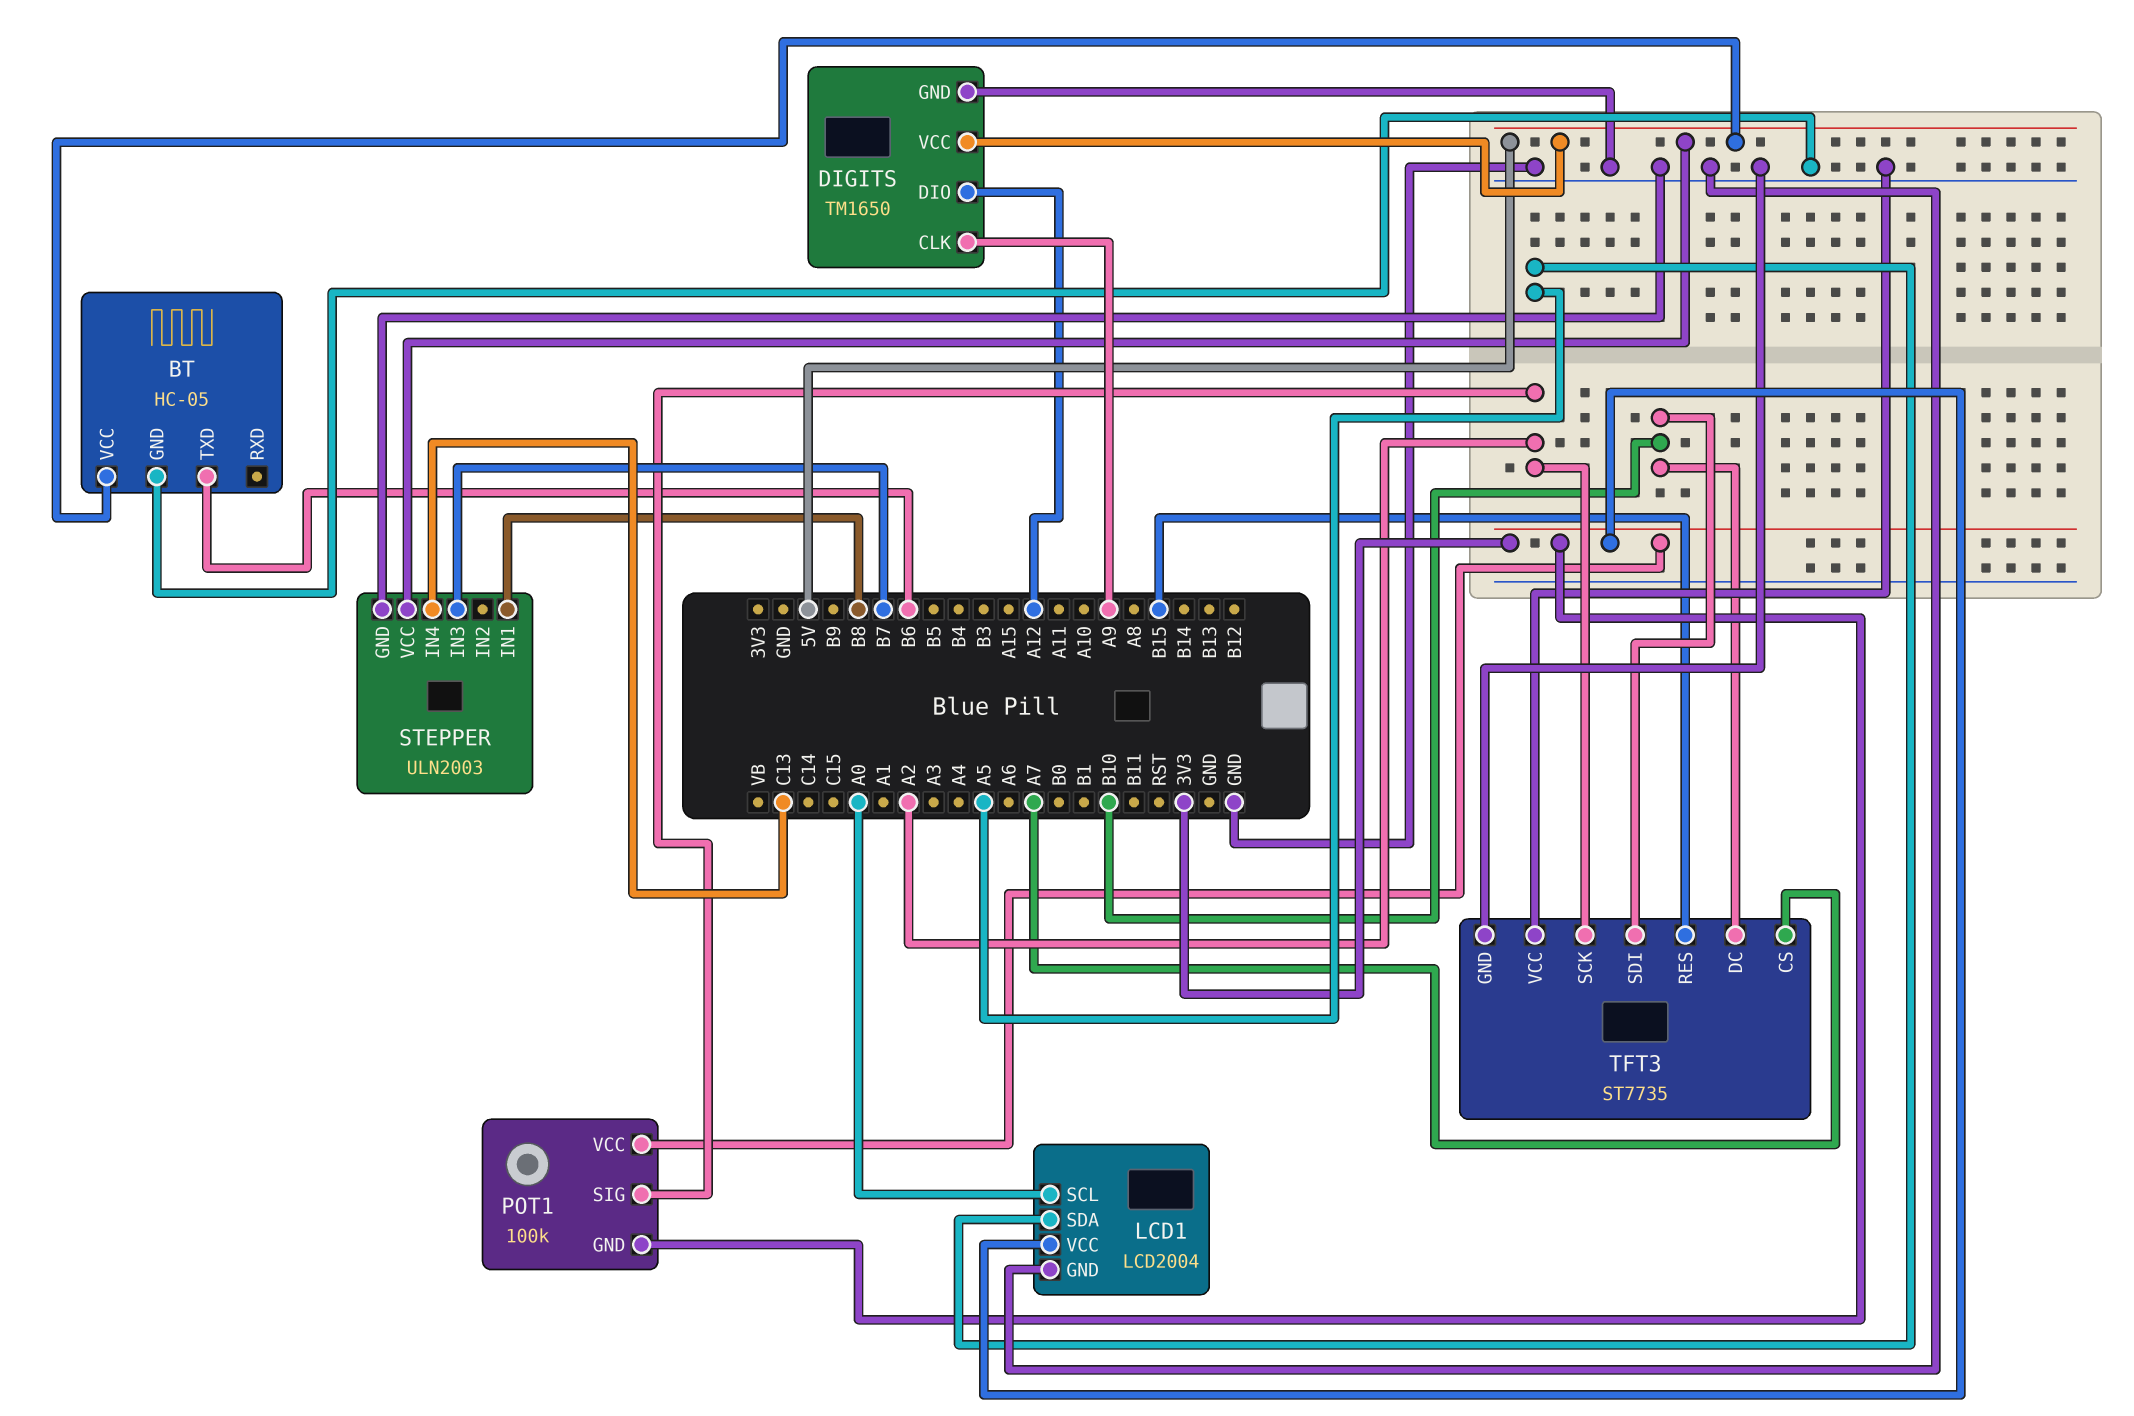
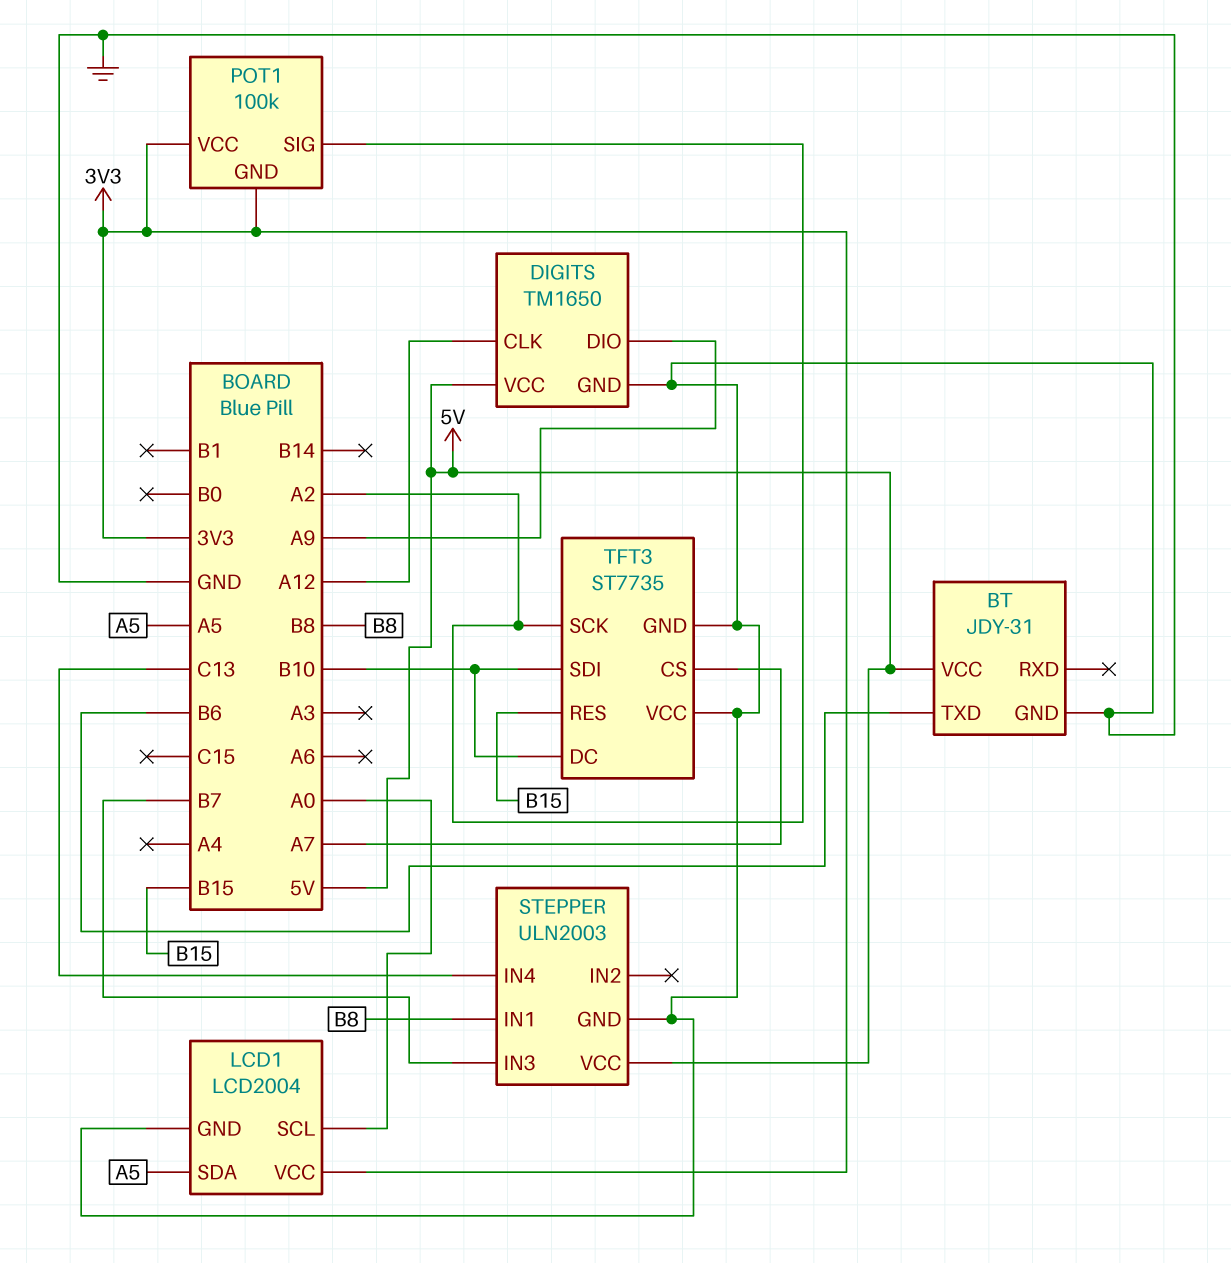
BT: HC-05 -> JDY-31
DIGITS pin CLK: A9 -> A12
DIGITS pin DIO: A12 -> A9

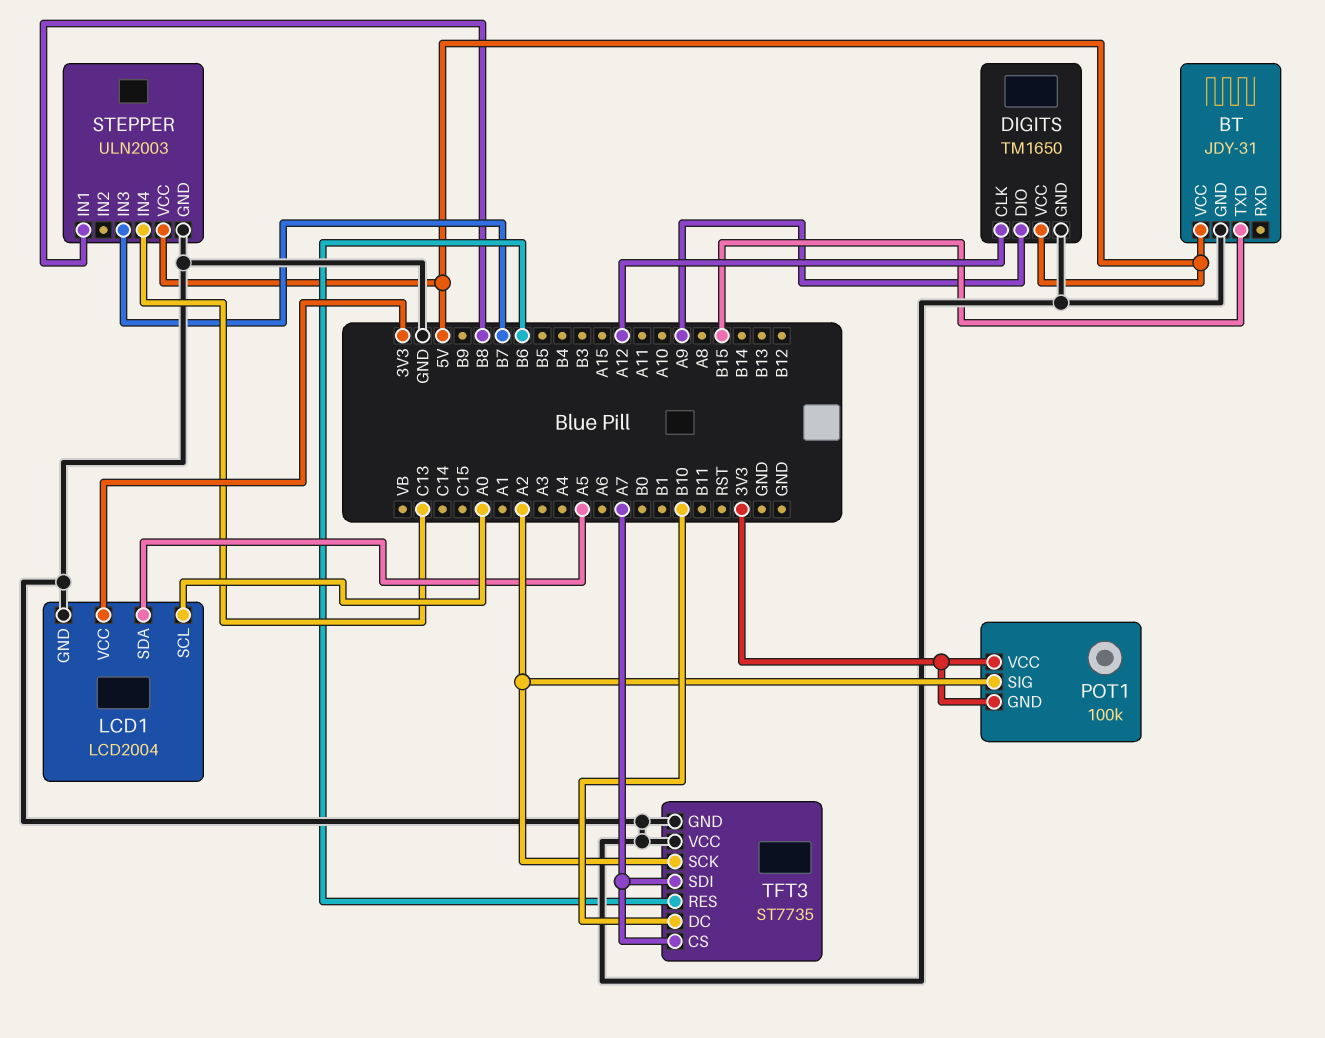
BT pin TXD: B6 -> B15
TFT3 pin RES: B15 -> B6
TFT3 pin SDI: B10 -> A7

